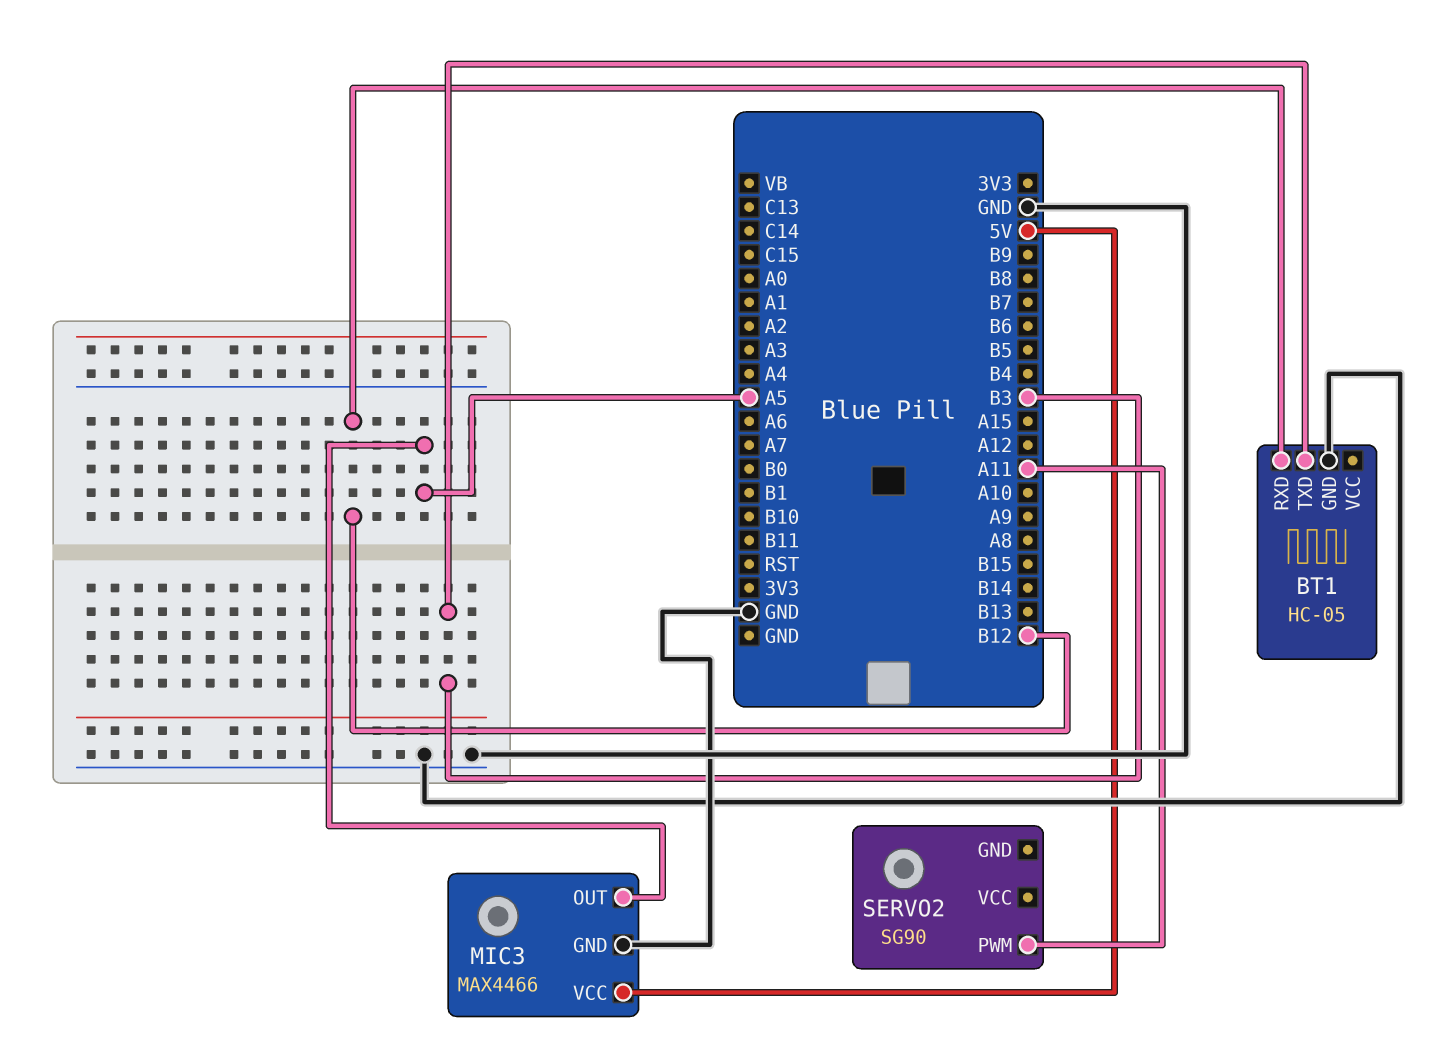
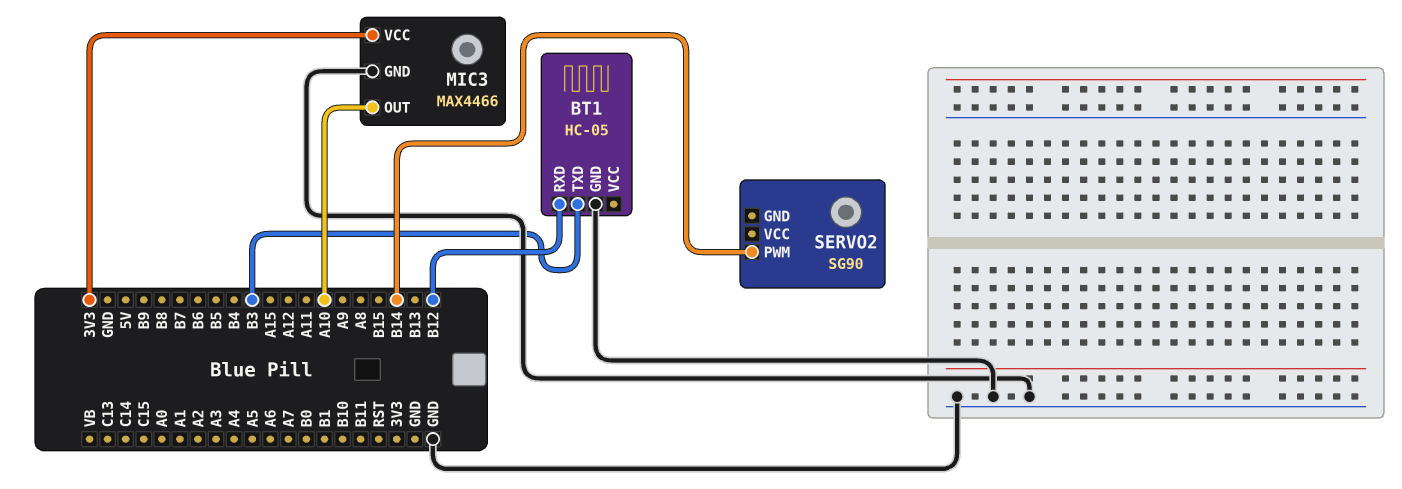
MIC3 pin OUT: A5 -> A10
MIC3 pin VCC: 5V -> 3V3
SERVO2 pin PWM: A11 -> B14

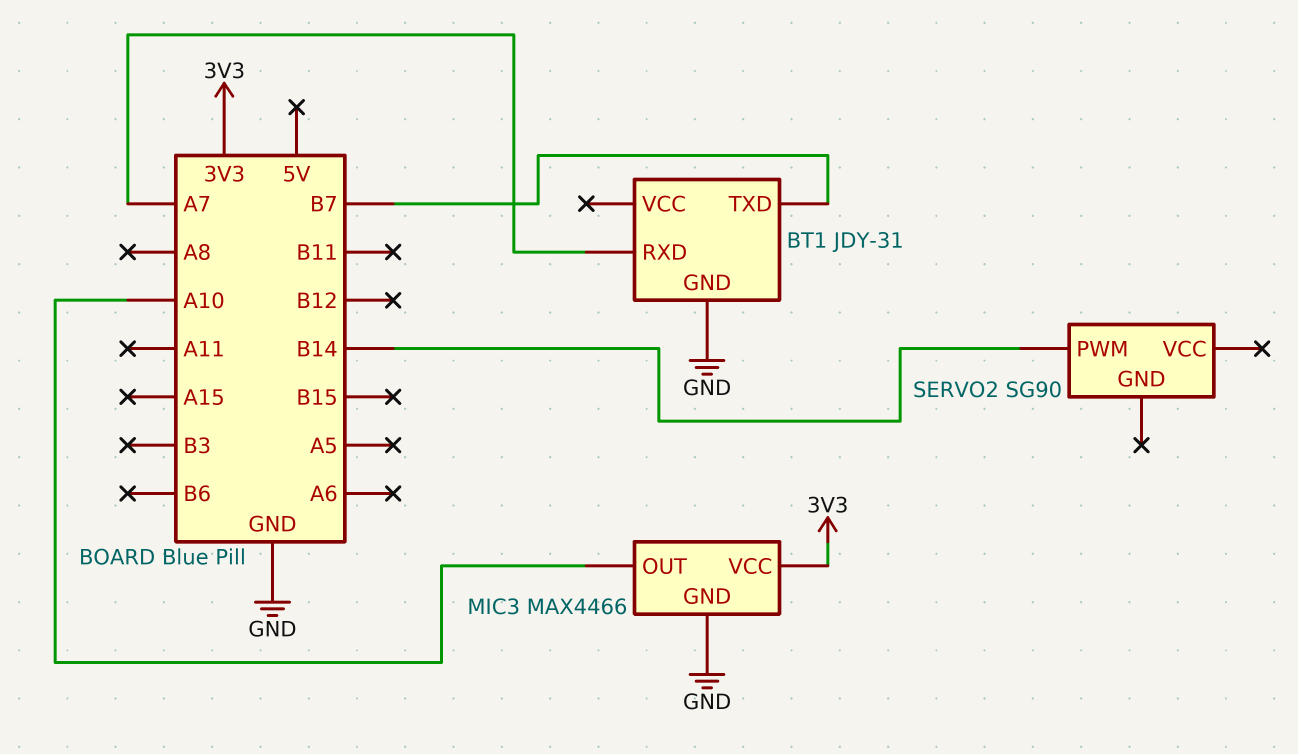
BT1: HC-05 -> JDY-31
BT1 pin RXD: B12 -> A7
BT1 pin TXD: B3 -> B7

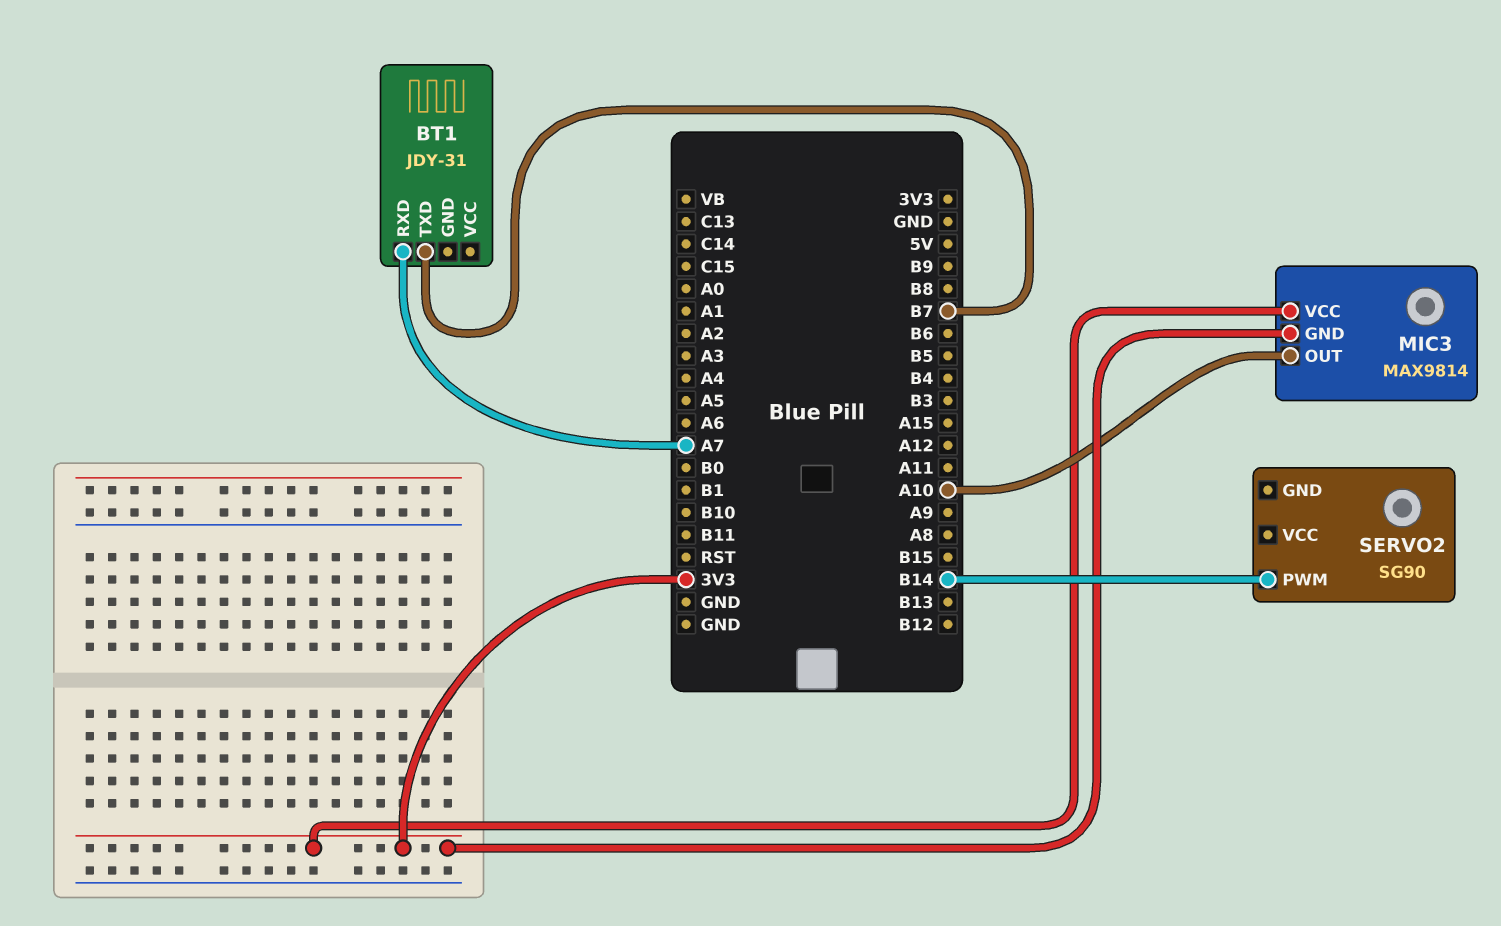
BT1 pin GND: GND -> none
MIC3: MAX4466 -> MAX9814
MIC3 pin GND: GND -> 3V3

